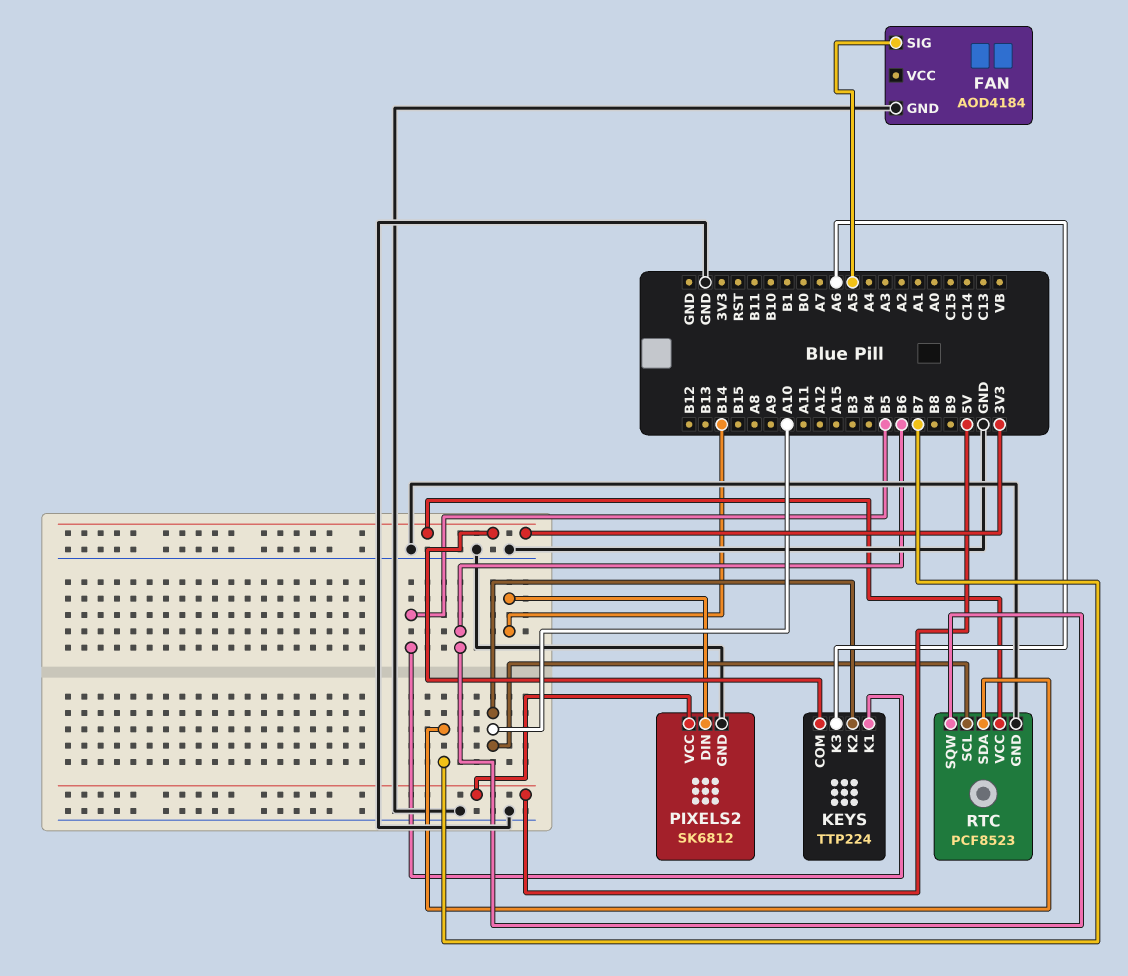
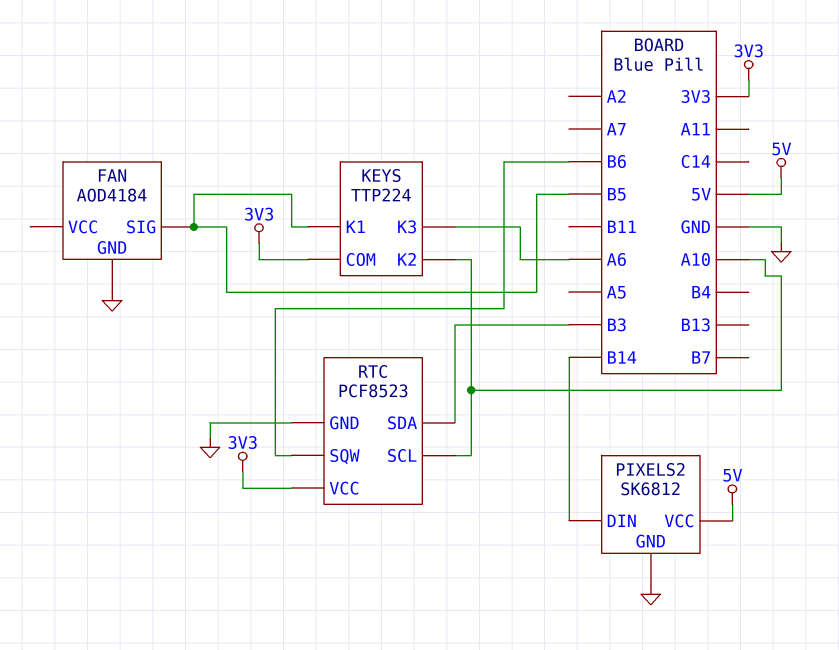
FAN pin SIG: A5 -> B5
RTC pin SDA: B7 -> B3

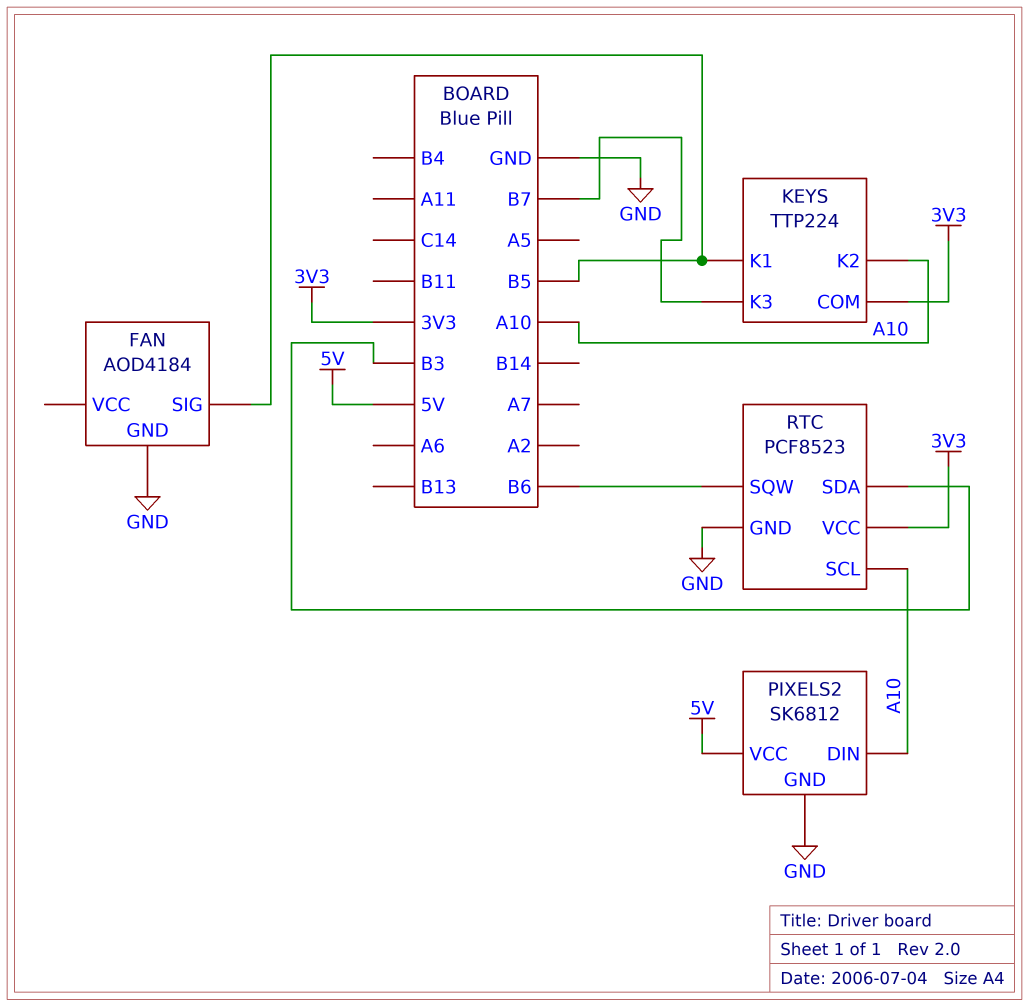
KEYS pin K3: A6 -> B7
PIXELS2 pin DIN: B14 -> A10

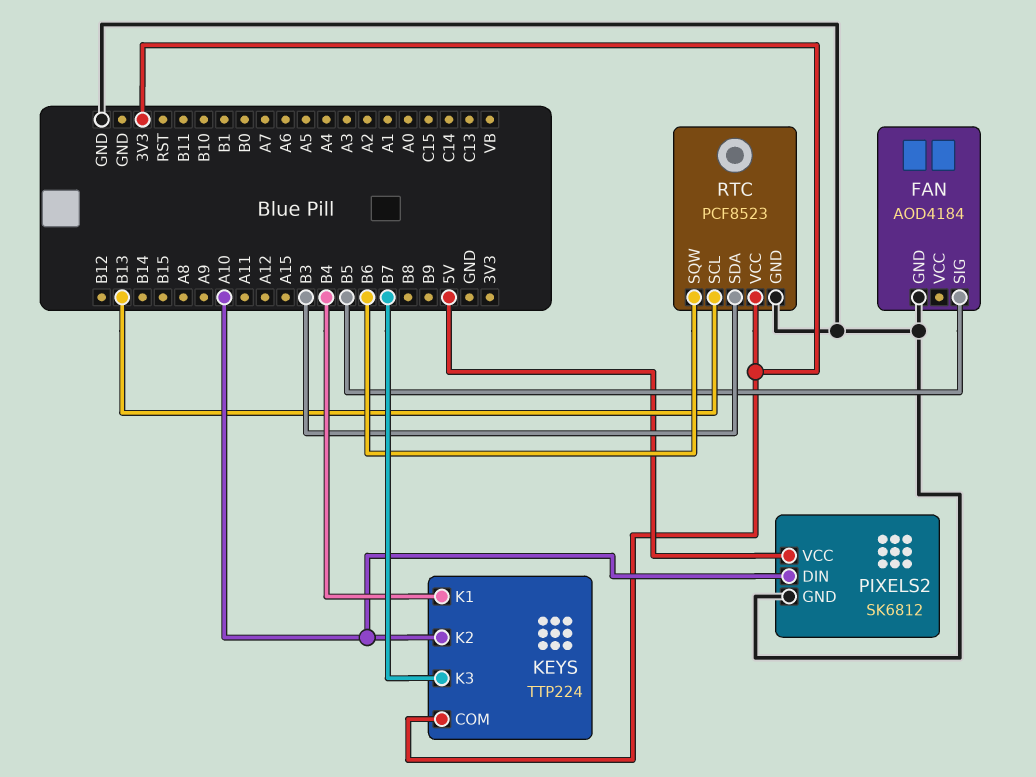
KEYS pin K1: B5 -> B4
RTC pin SCL: A10 -> B13

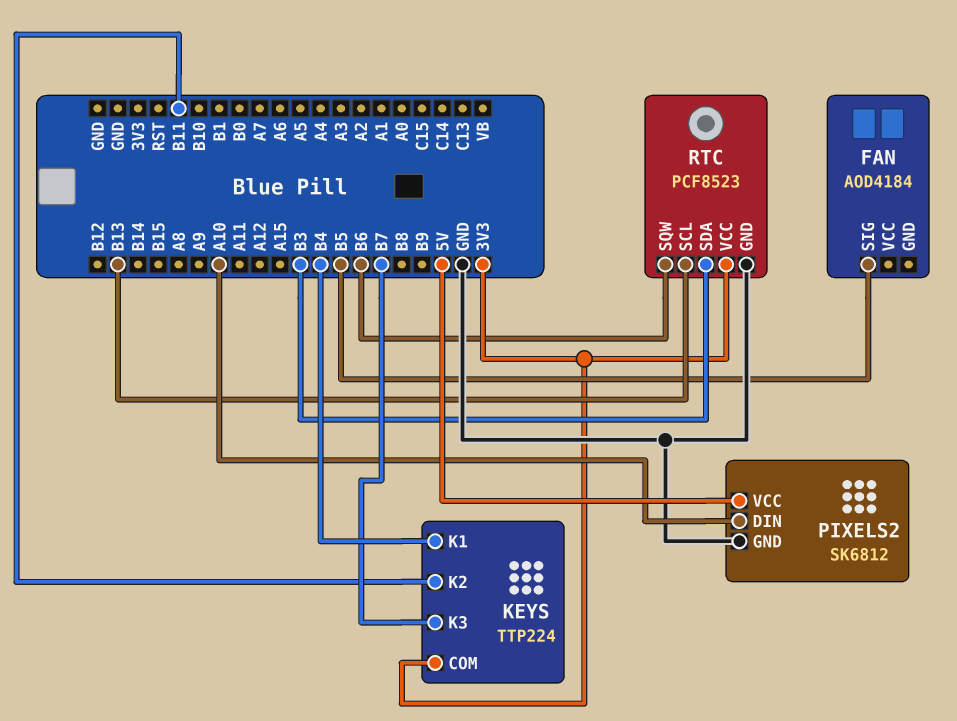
FAN pin GND: GND -> none
KEYS pin K2: A10 -> B11

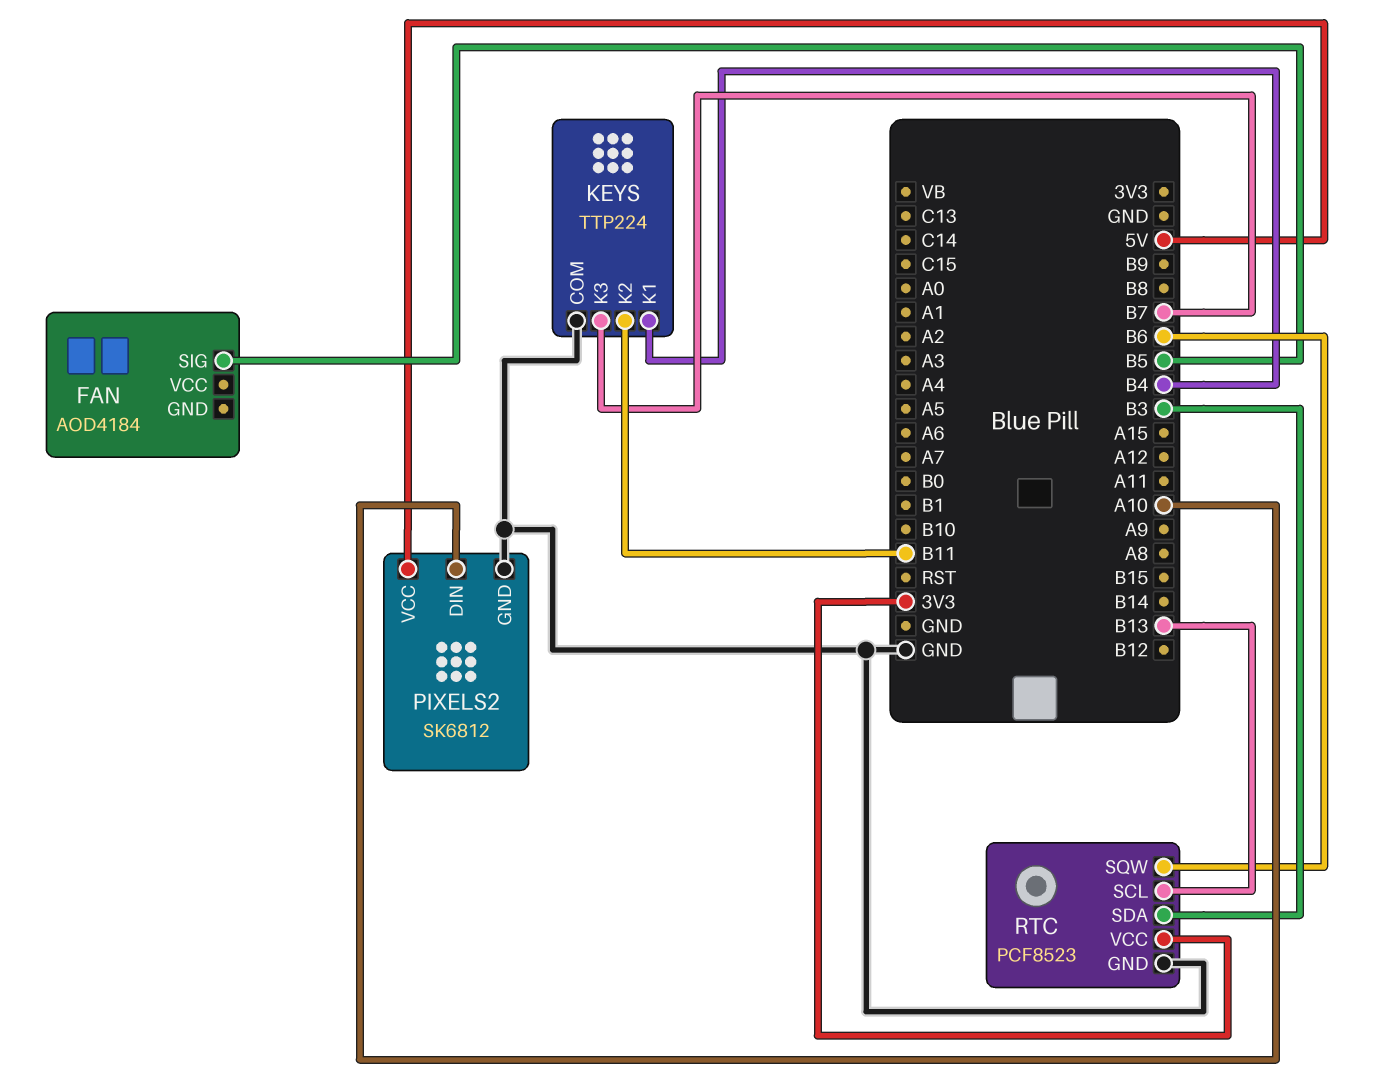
KEYS pin COM: 3V3 -> GND

